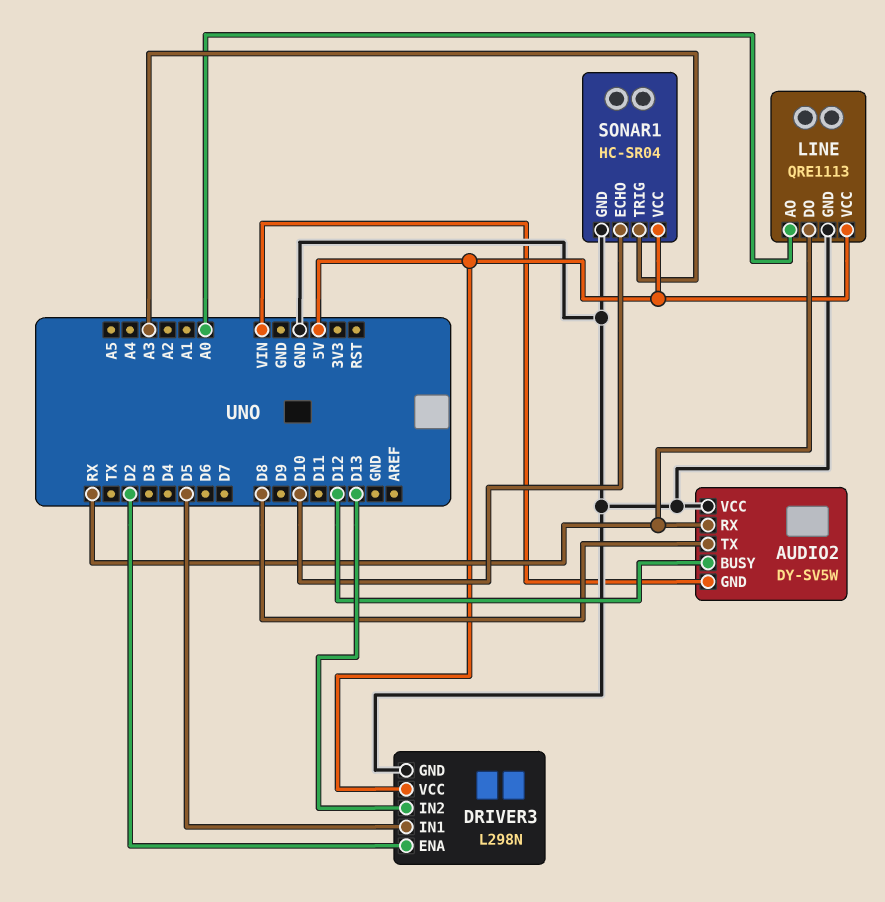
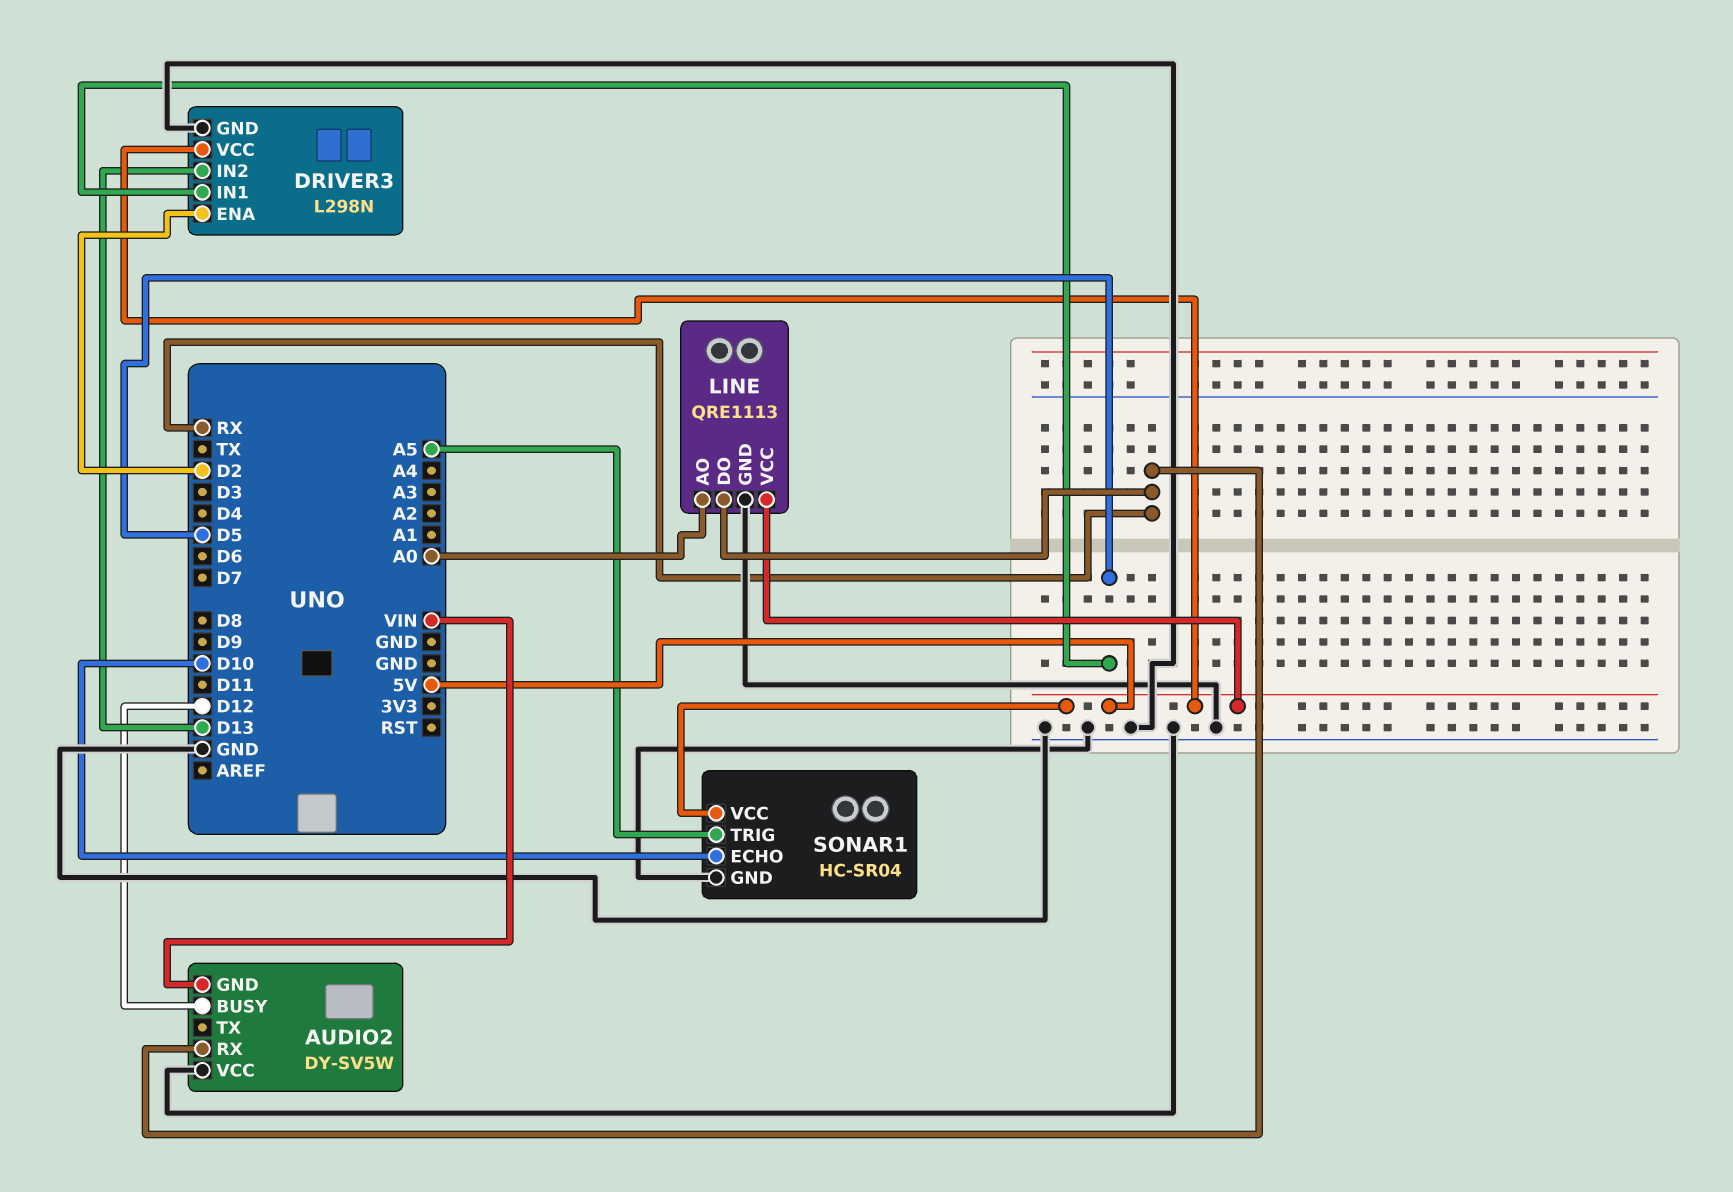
AUDIO2 pin TX: D8 -> none
SONAR1 pin TRIG: A3 -> A5

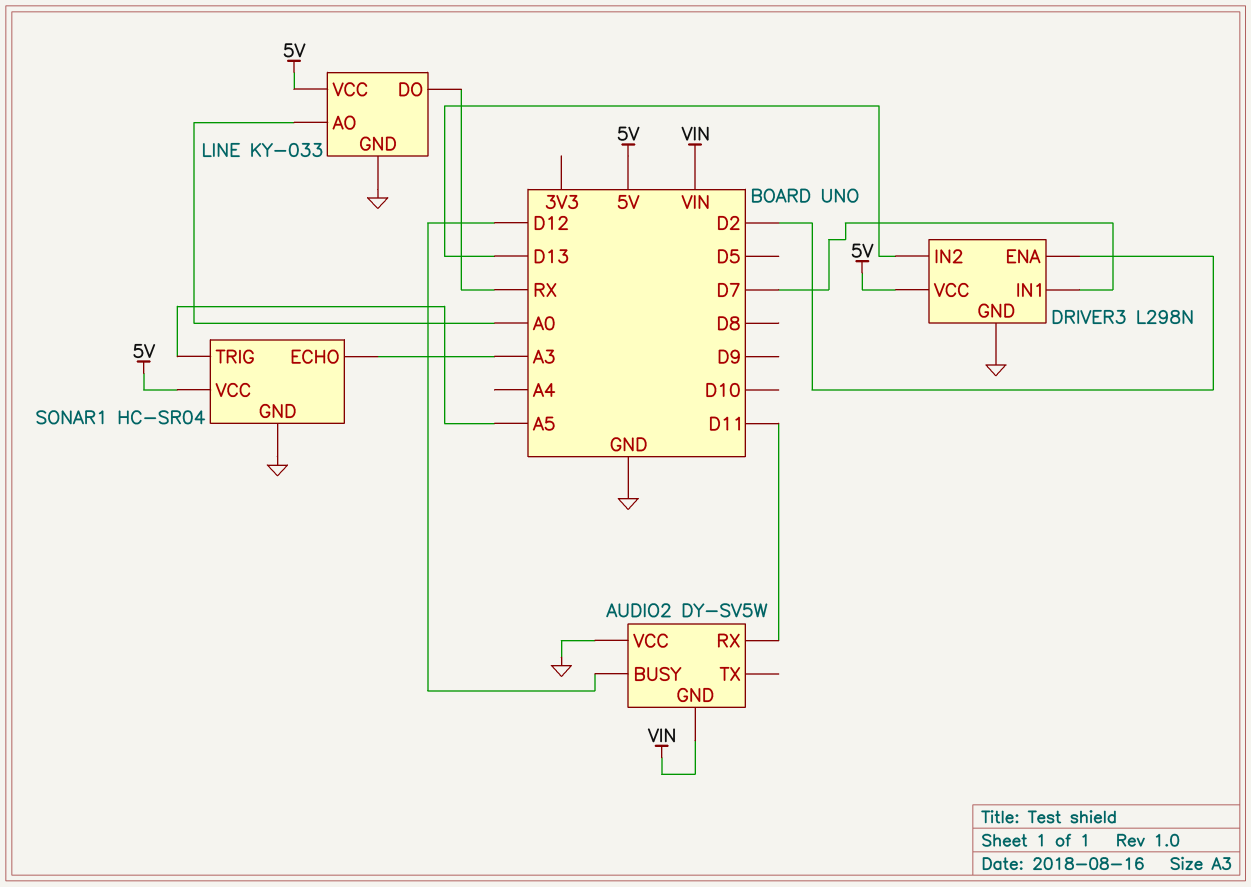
AUDIO2 pin RX: RX -> D11
DRIVER3 pin IN1: D5 -> D7
LINE: QRE1113 -> KY-033
SONAR1 pin ECHO: D10 -> A3

